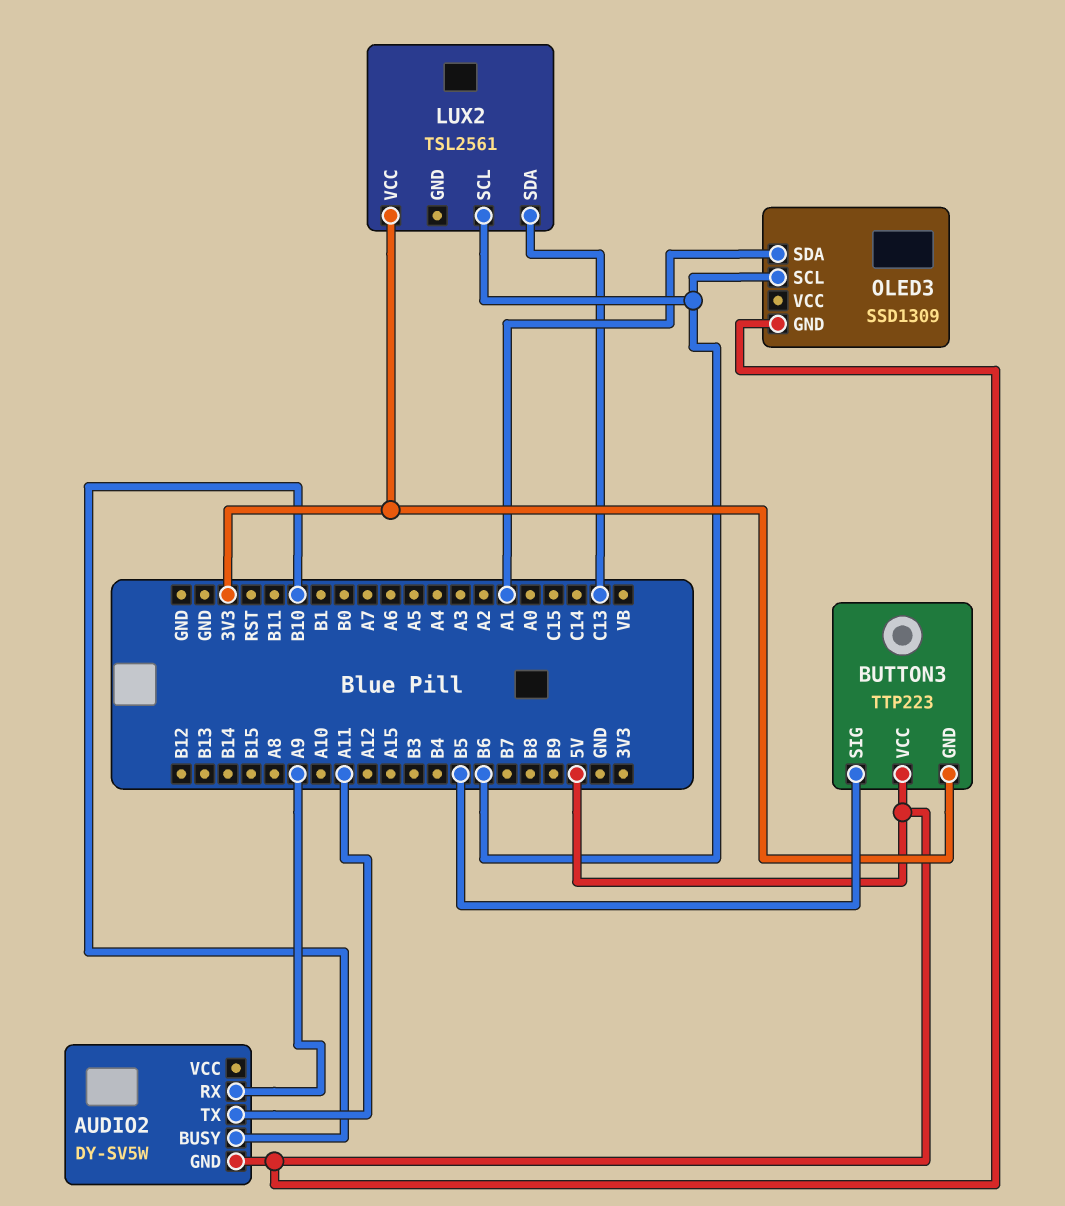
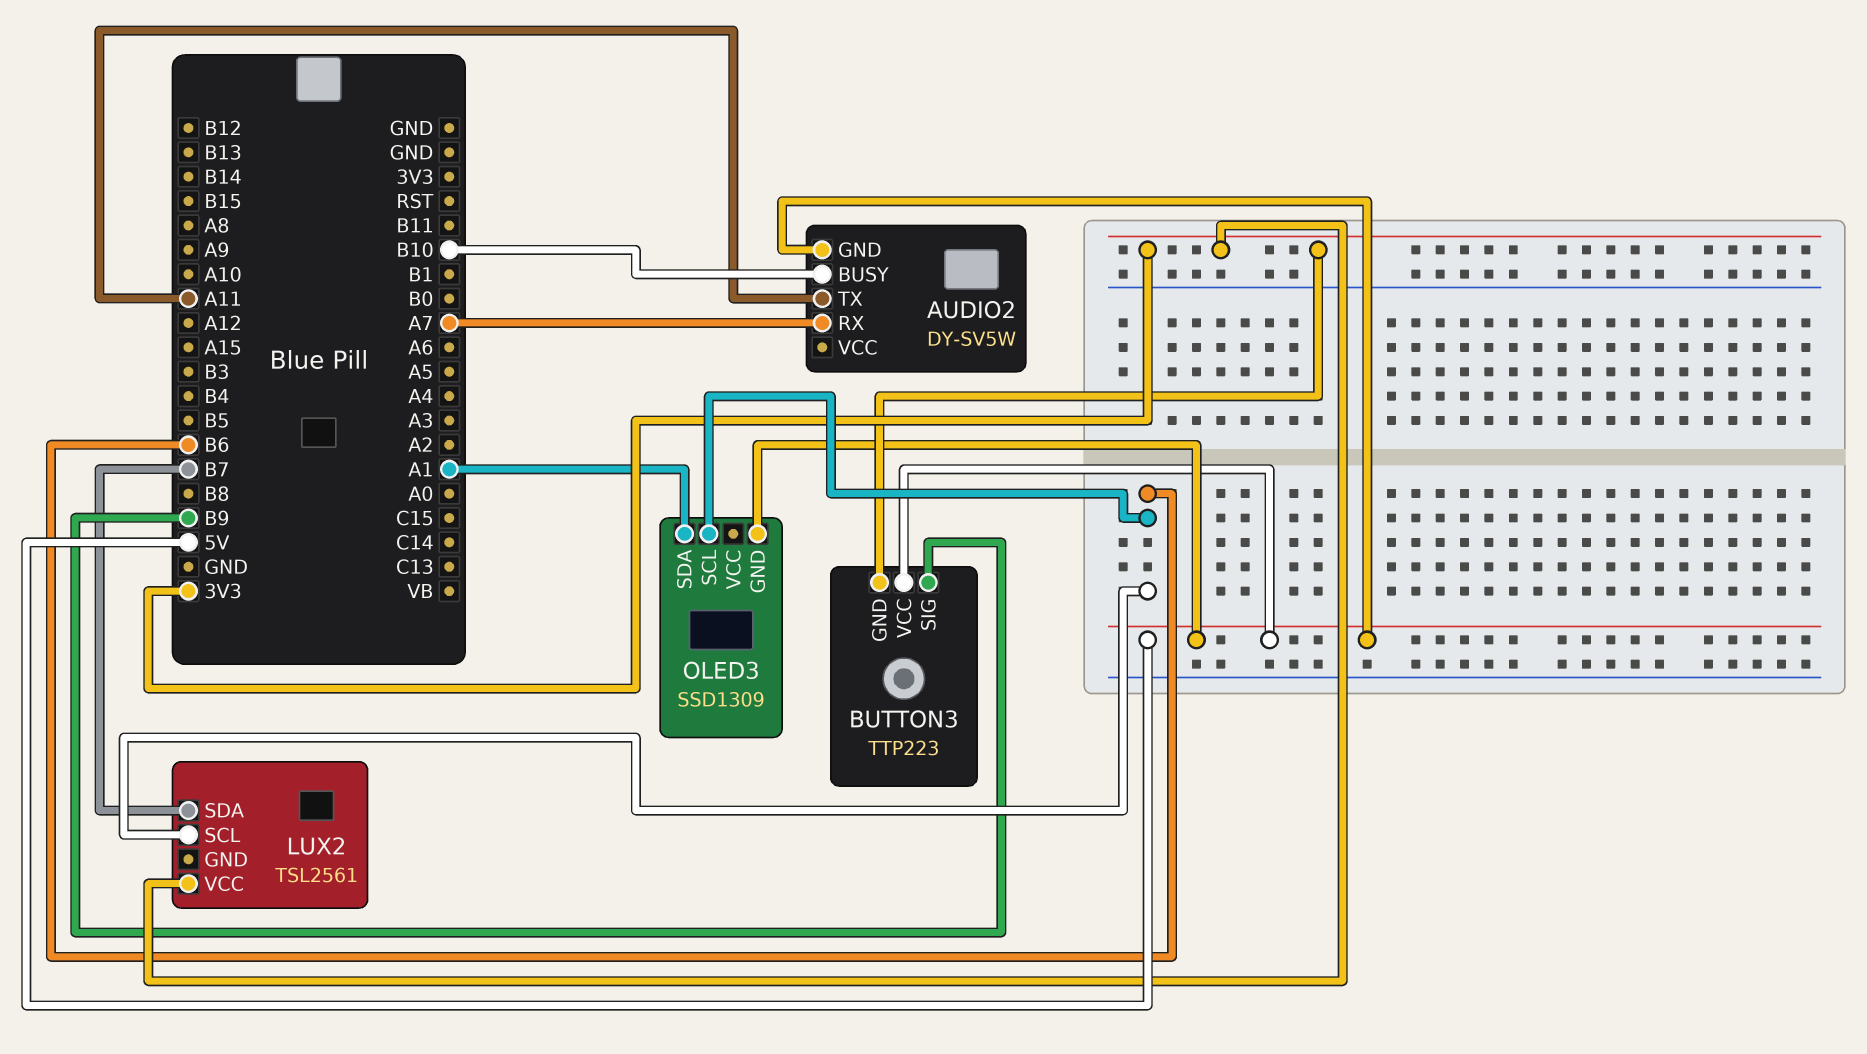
AUDIO2 pin RX: A9 -> A7
BUTTON3 pin SIG: B5 -> B9
LUX2 pin SDA: C13 -> B7

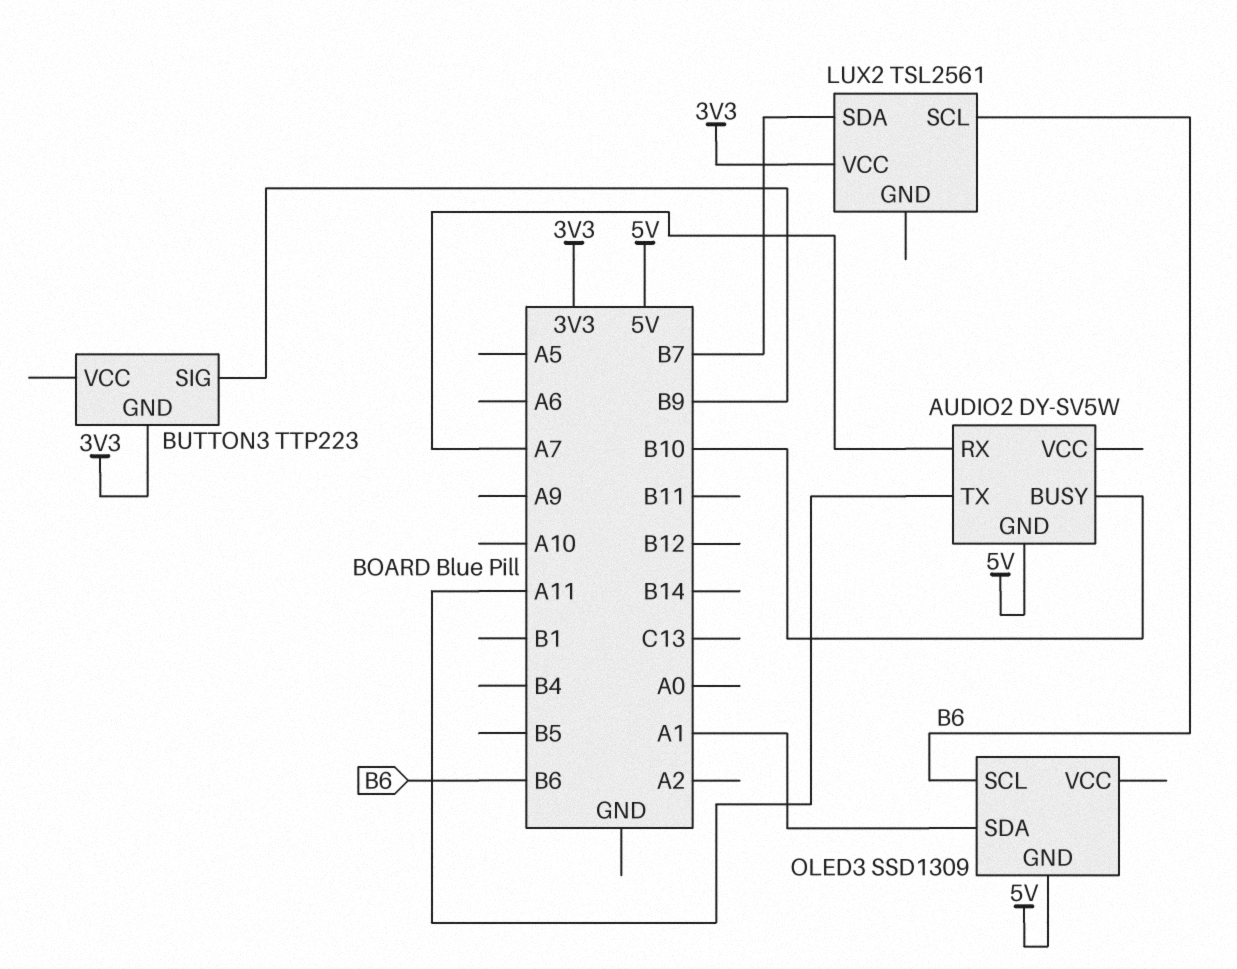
BUTTON3 pin VCC: 5V -> none

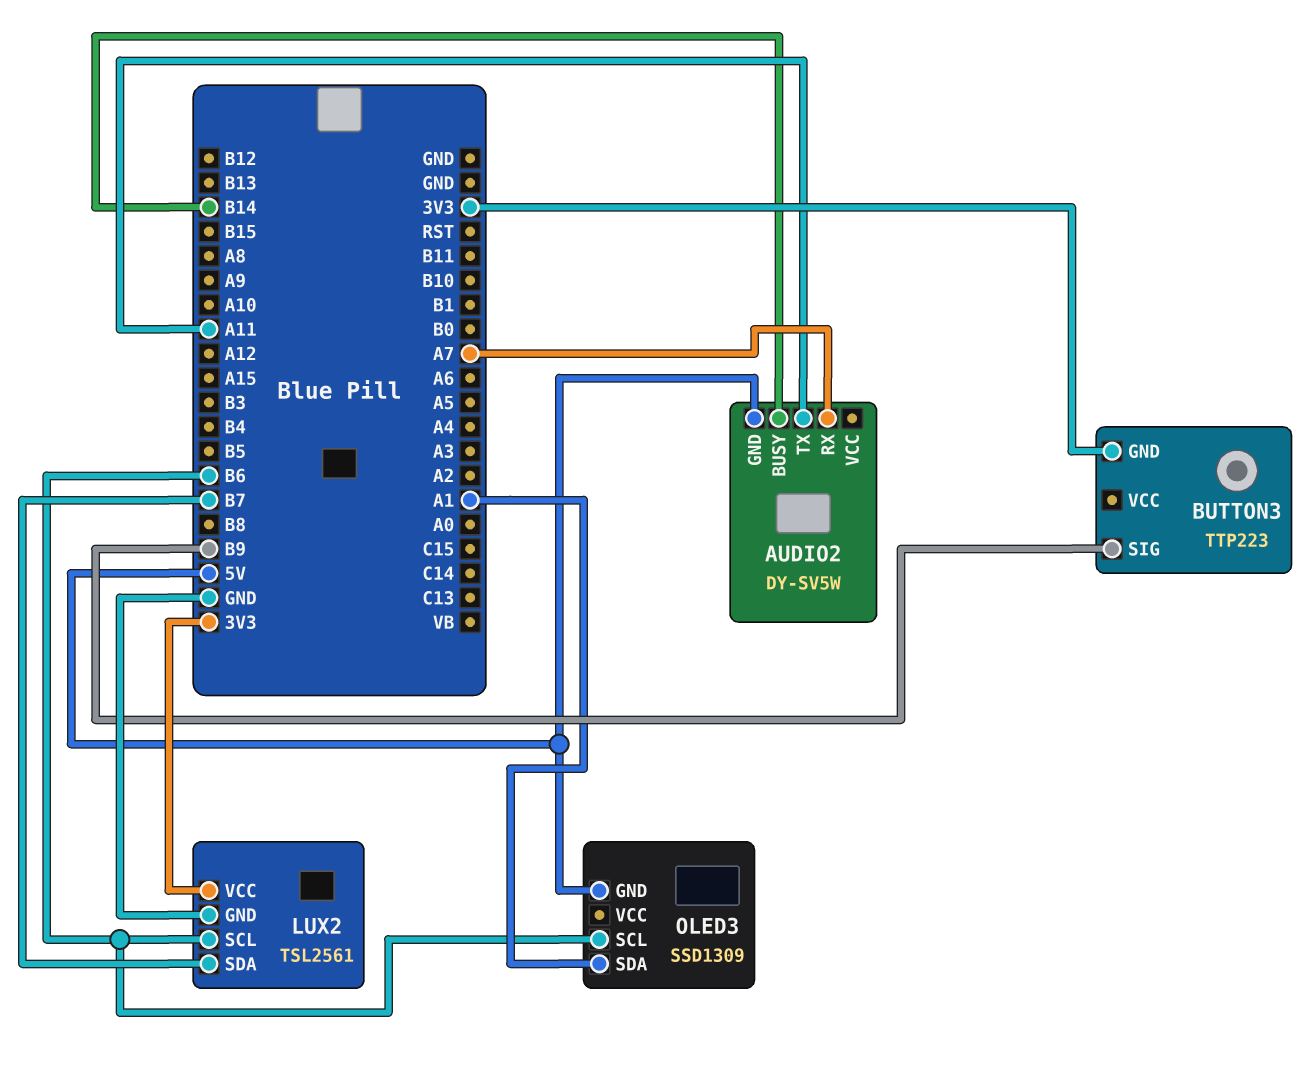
AUDIO2 pin BUSY: B10 -> B14
LUX2 pin GND: none -> GND

